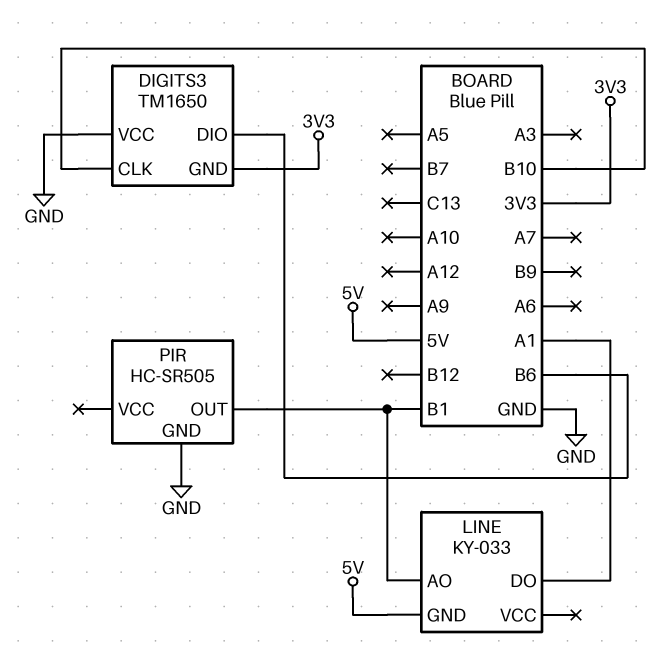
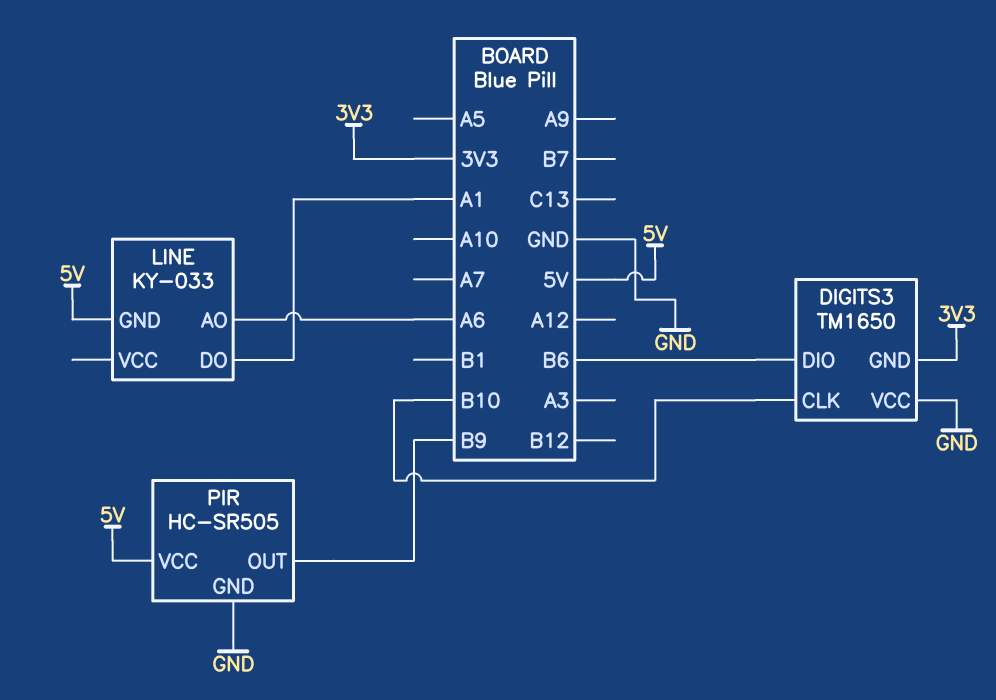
LINE pin AO: B1 -> A6
PIR pin OUT: B1 -> B9
PIR pin VCC: none -> 5V

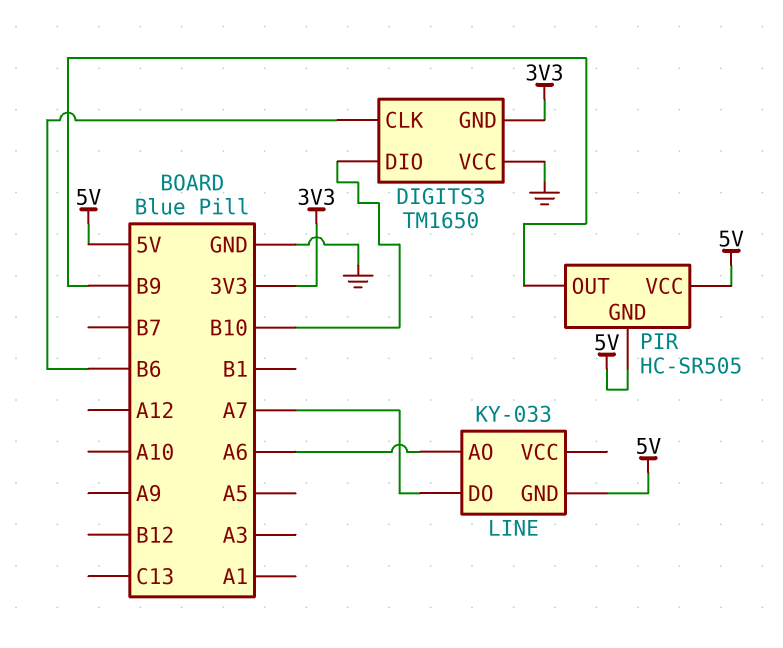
DIGITS3 pin CLK: B10 -> B6
DIGITS3 pin DIO: B6 -> B10
LINE pin DO: A1 -> A7
PIR pin GND: GND -> 5V

